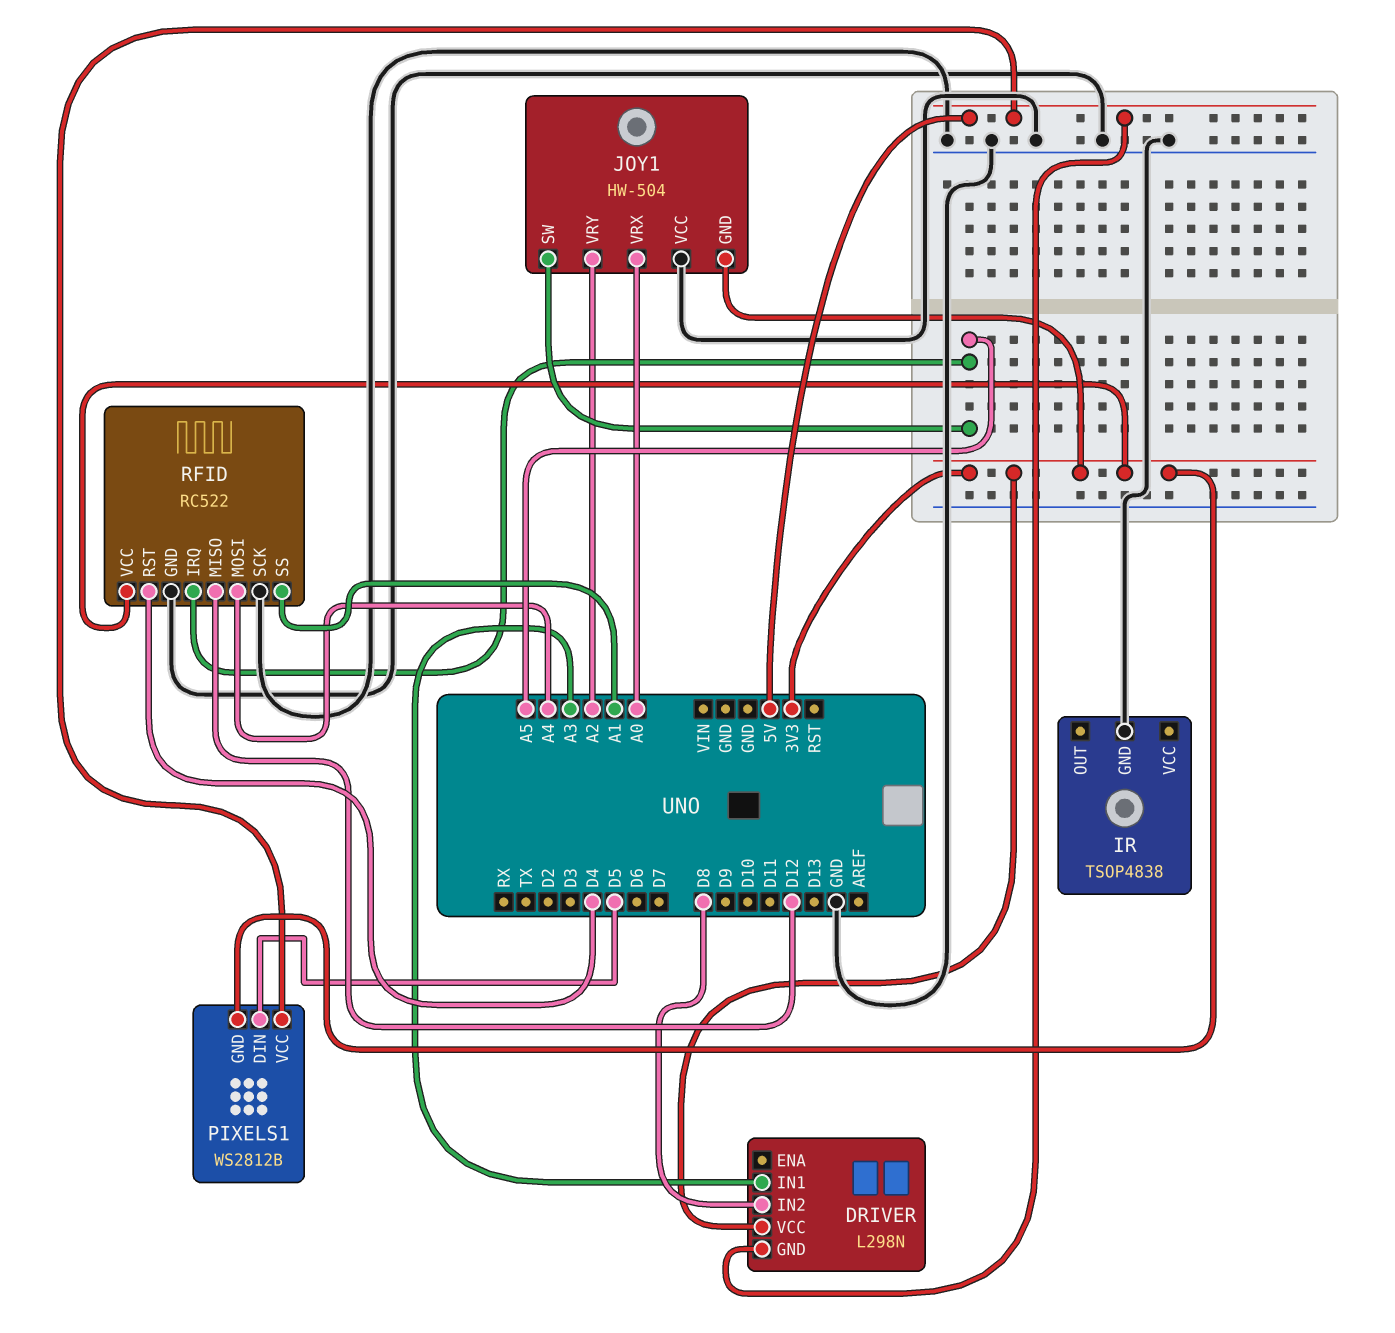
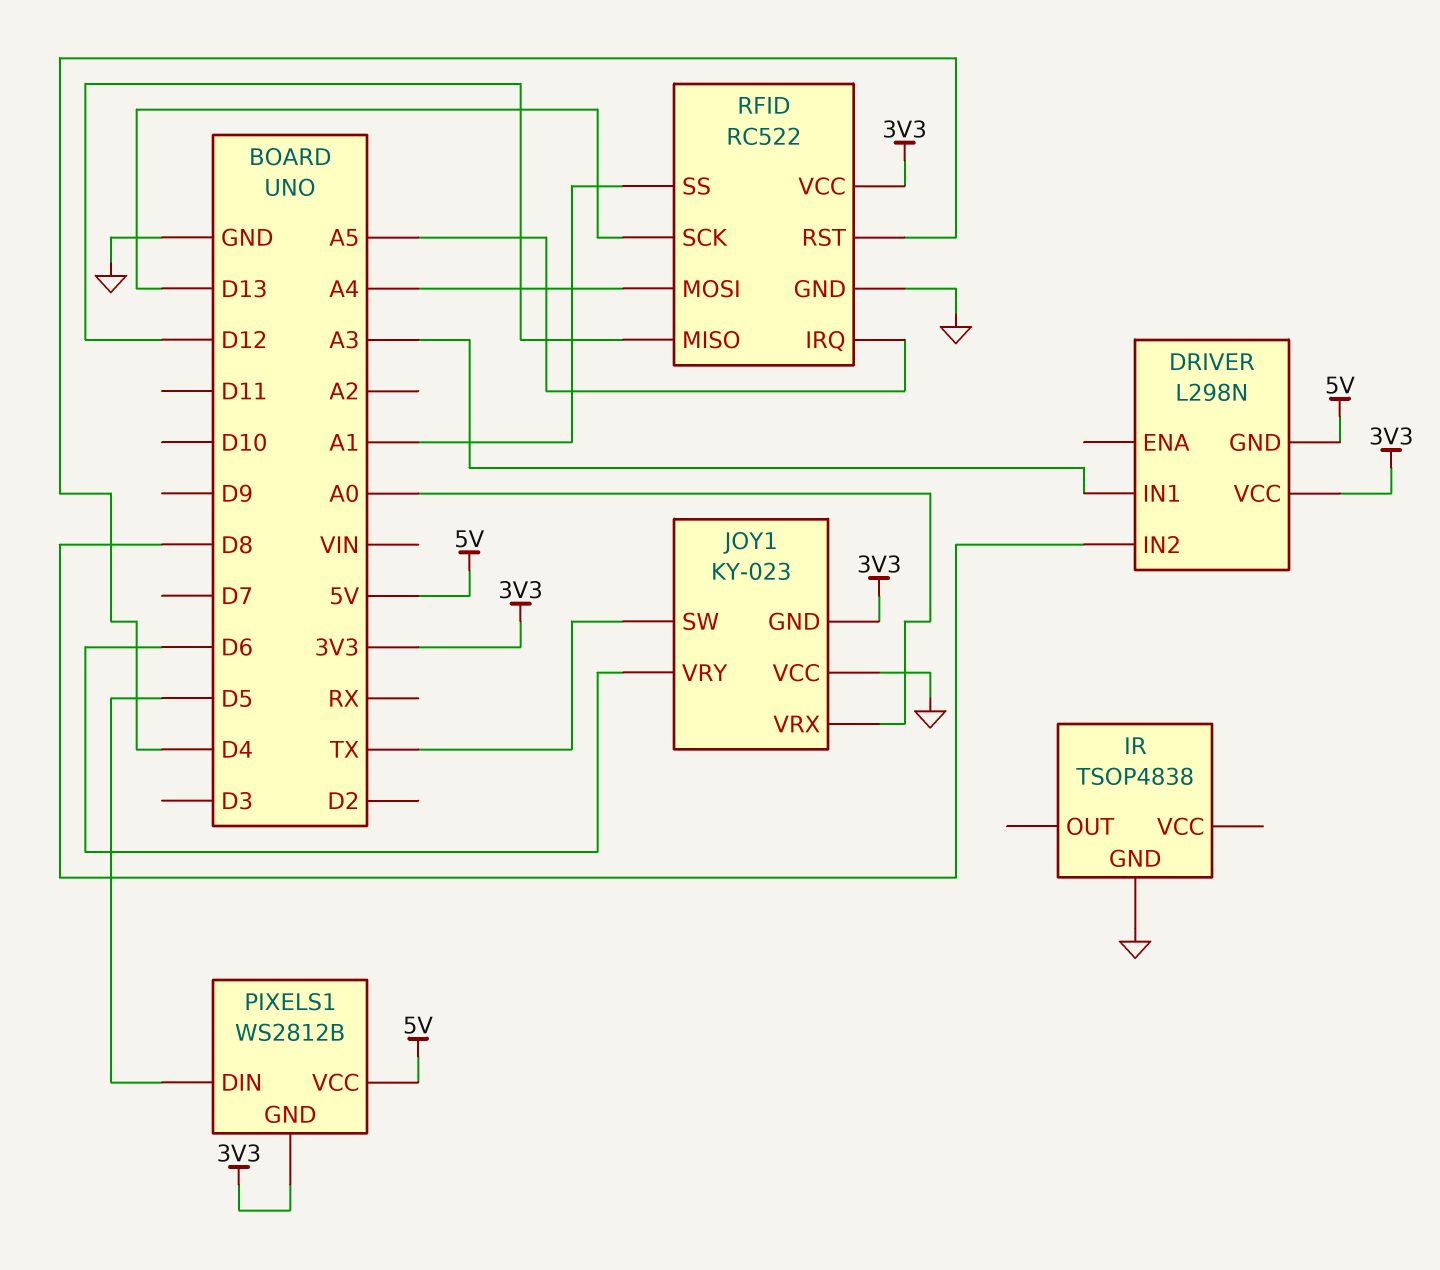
JOY1: HW-504 -> KY-023
JOY1 pin SW: A5 -> TX
JOY1 pin VRY: A2 -> D6
RFID pin SCK: GND -> D13

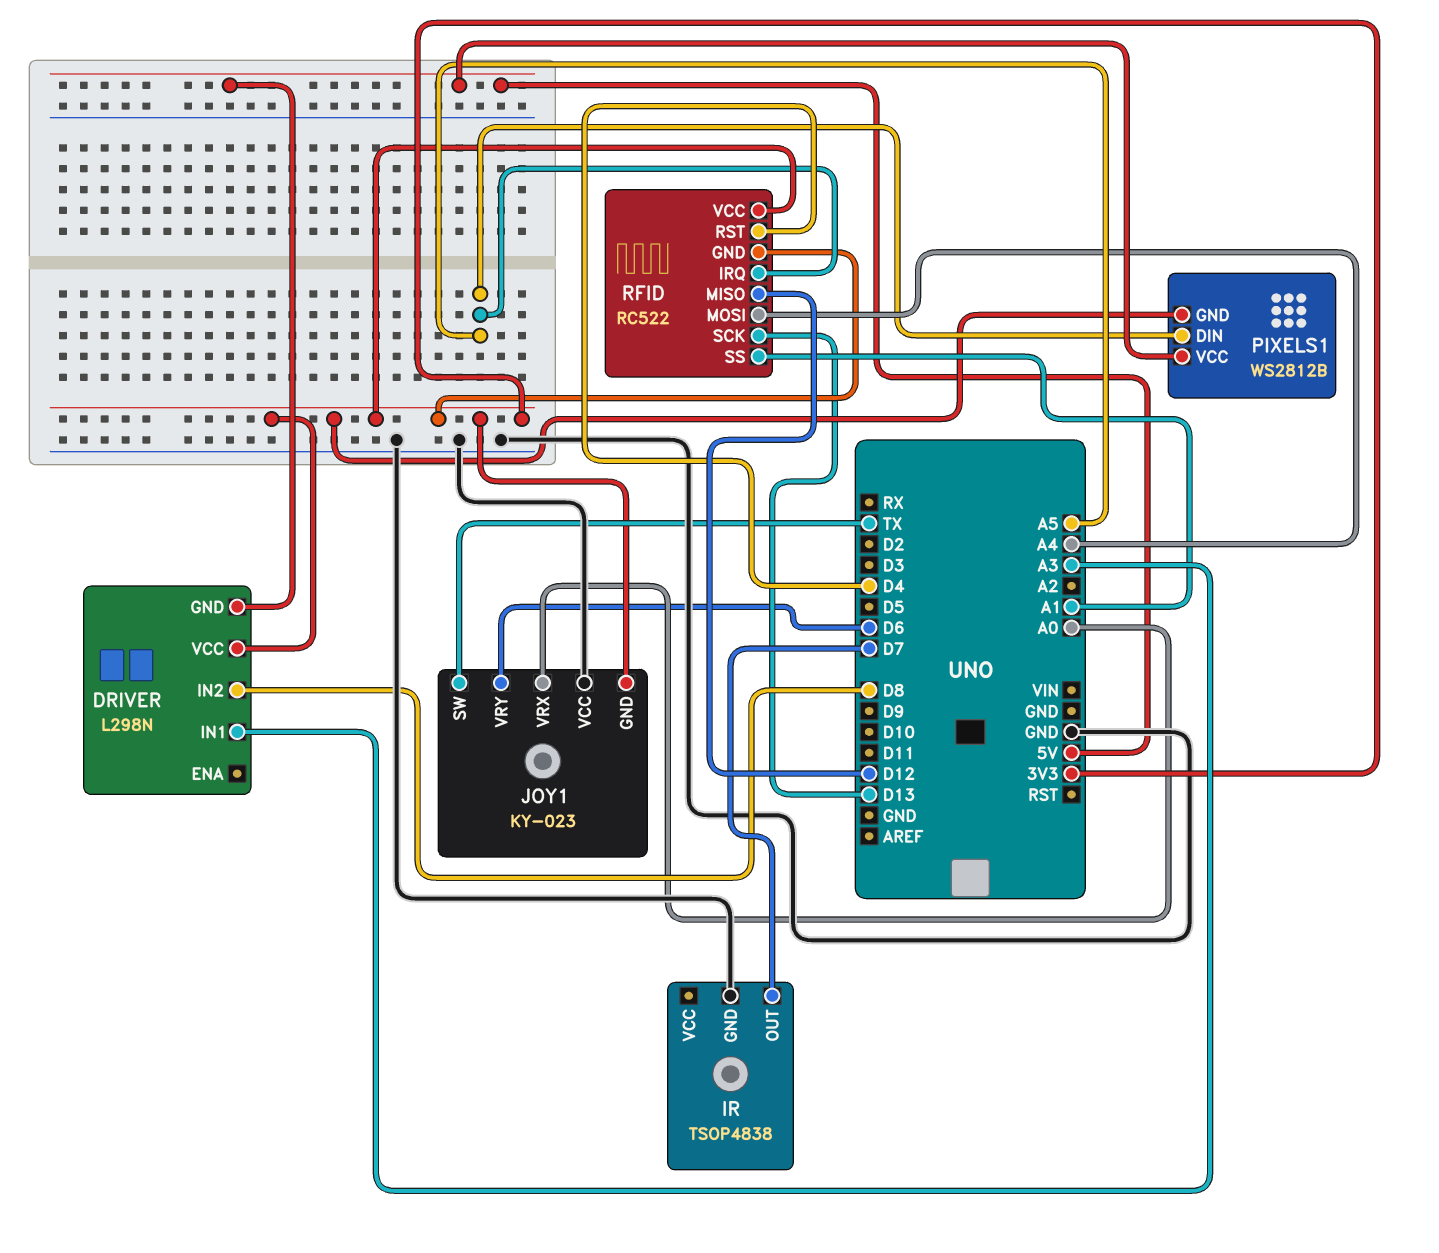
IR pin OUT: none -> D7
PIXELS1 pin DIN: D5 -> A5
RFID pin GND: GND -> 3V3

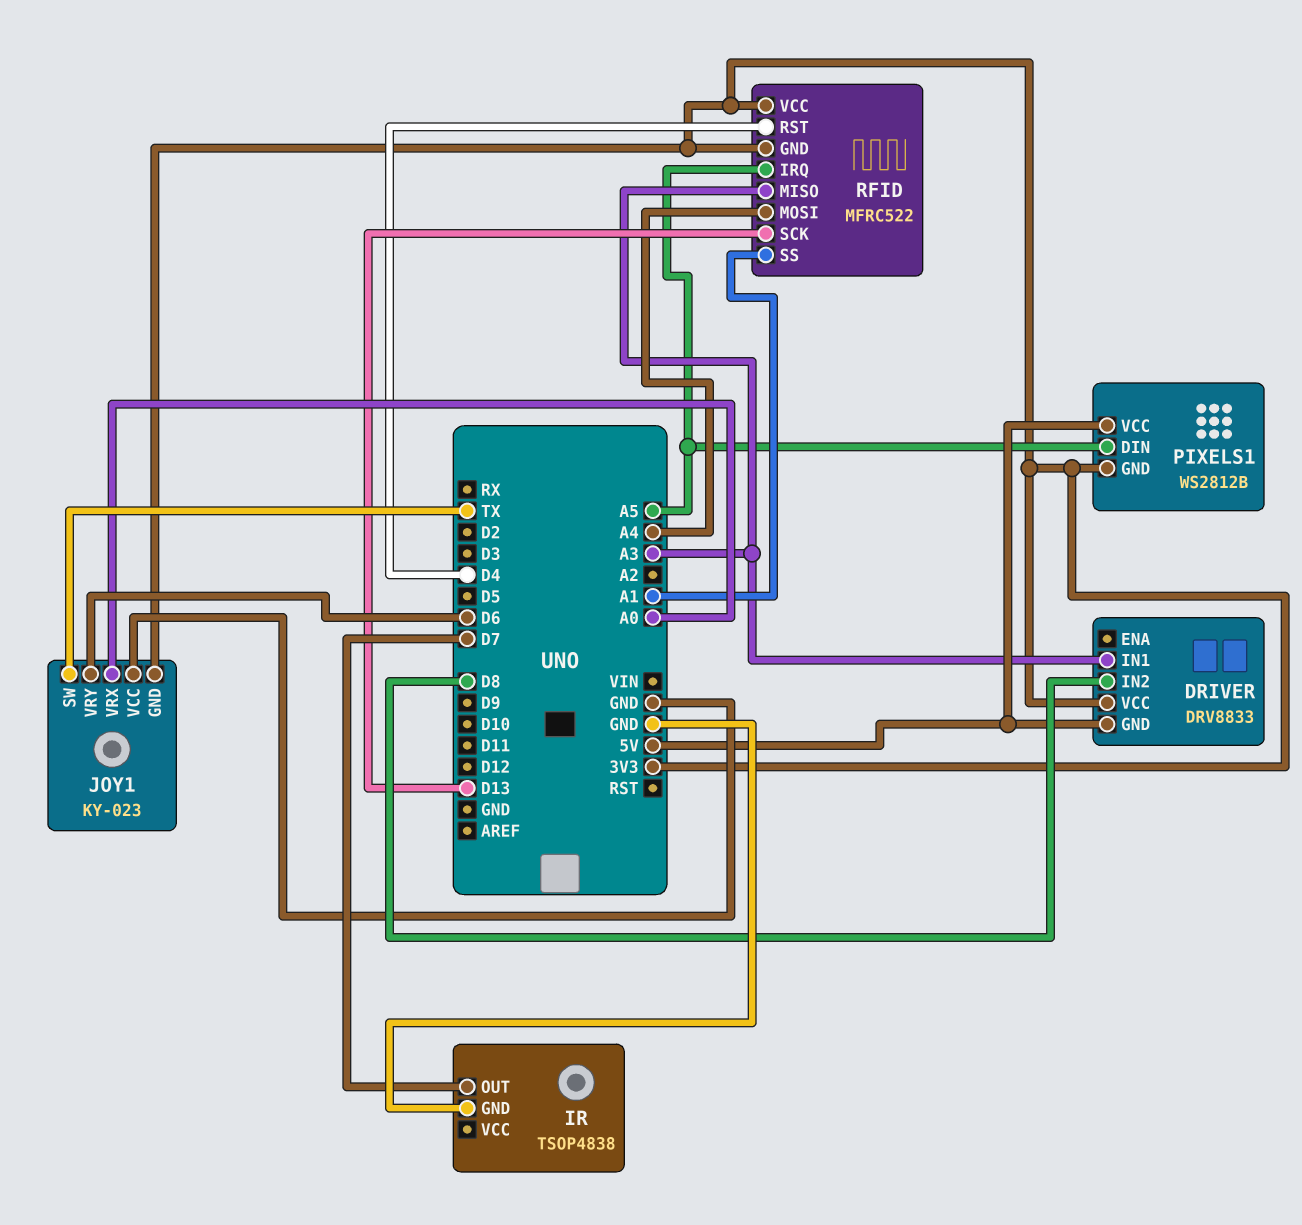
DRIVER: L298N -> DRV8833
RFID: RC522 -> MFRC522
RFID pin MISO: D12 -> A3

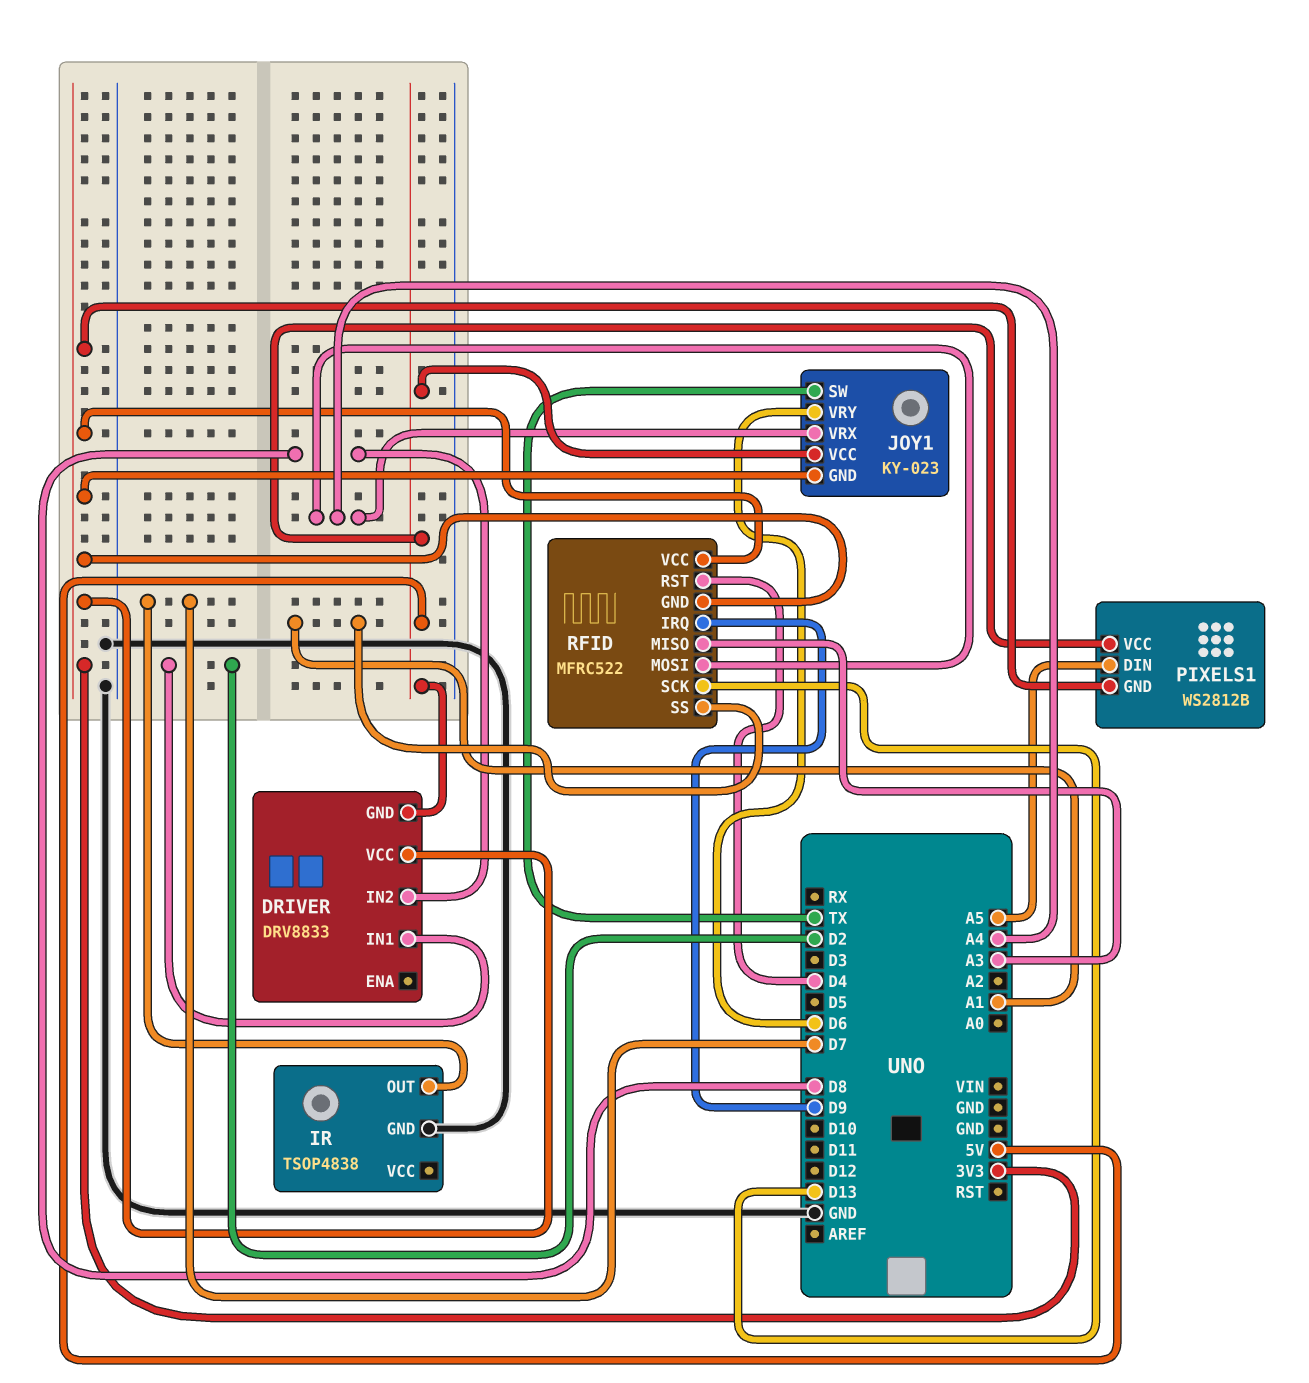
DRIVER pin IN1: A3 -> D2
JOY1 pin VCC: GND -> 5V
JOY1 pin VRX: A0 -> A4
RFID pin IRQ: A5 -> D9

